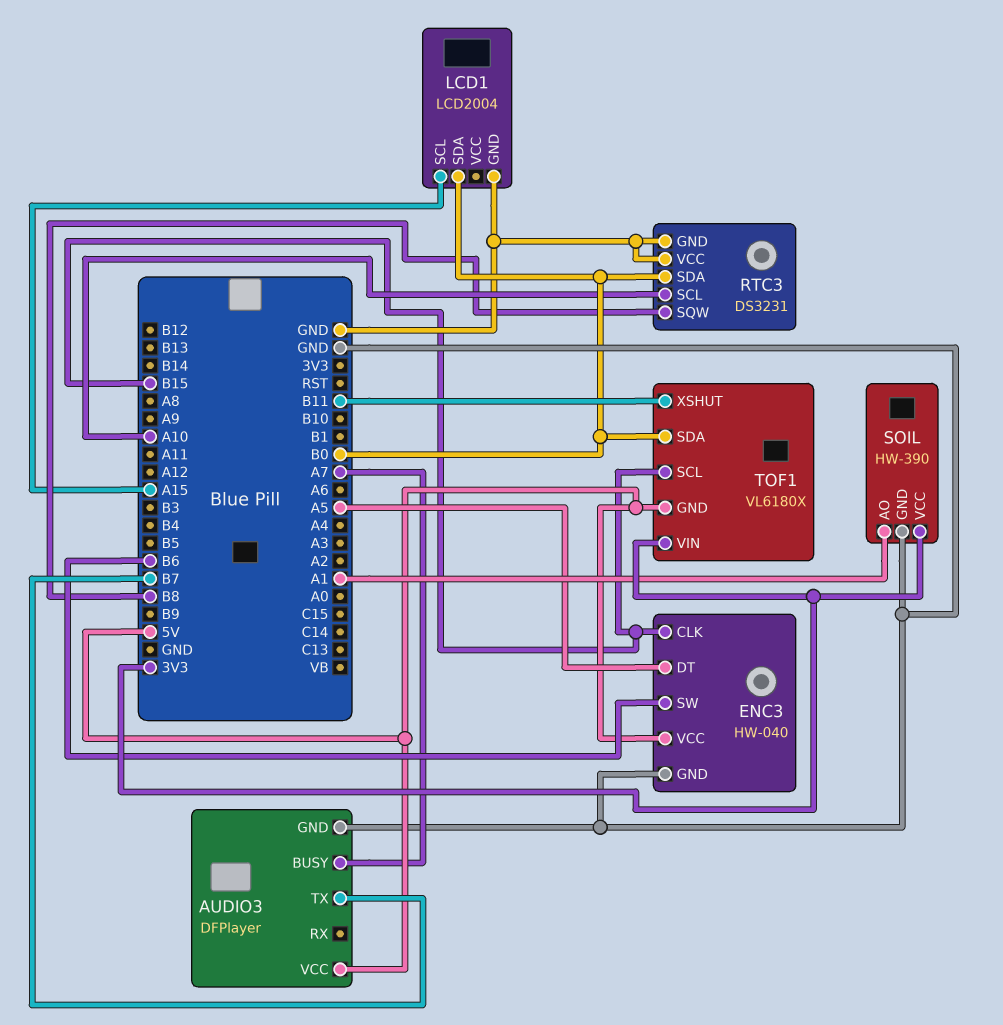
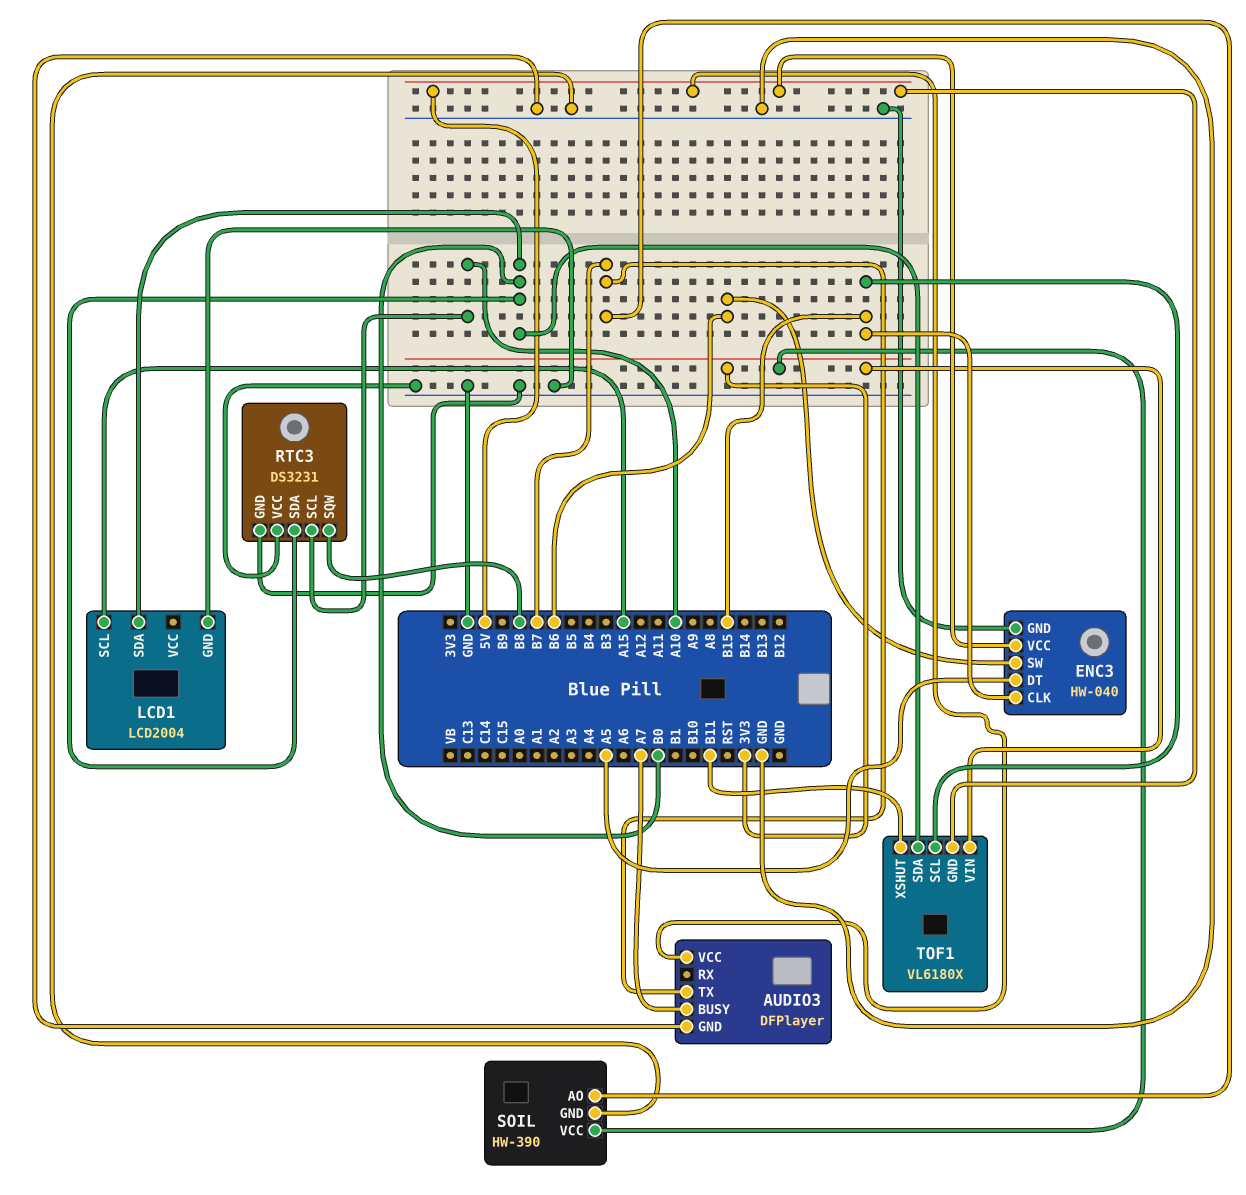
SOIL pin AO: A1 -> B7

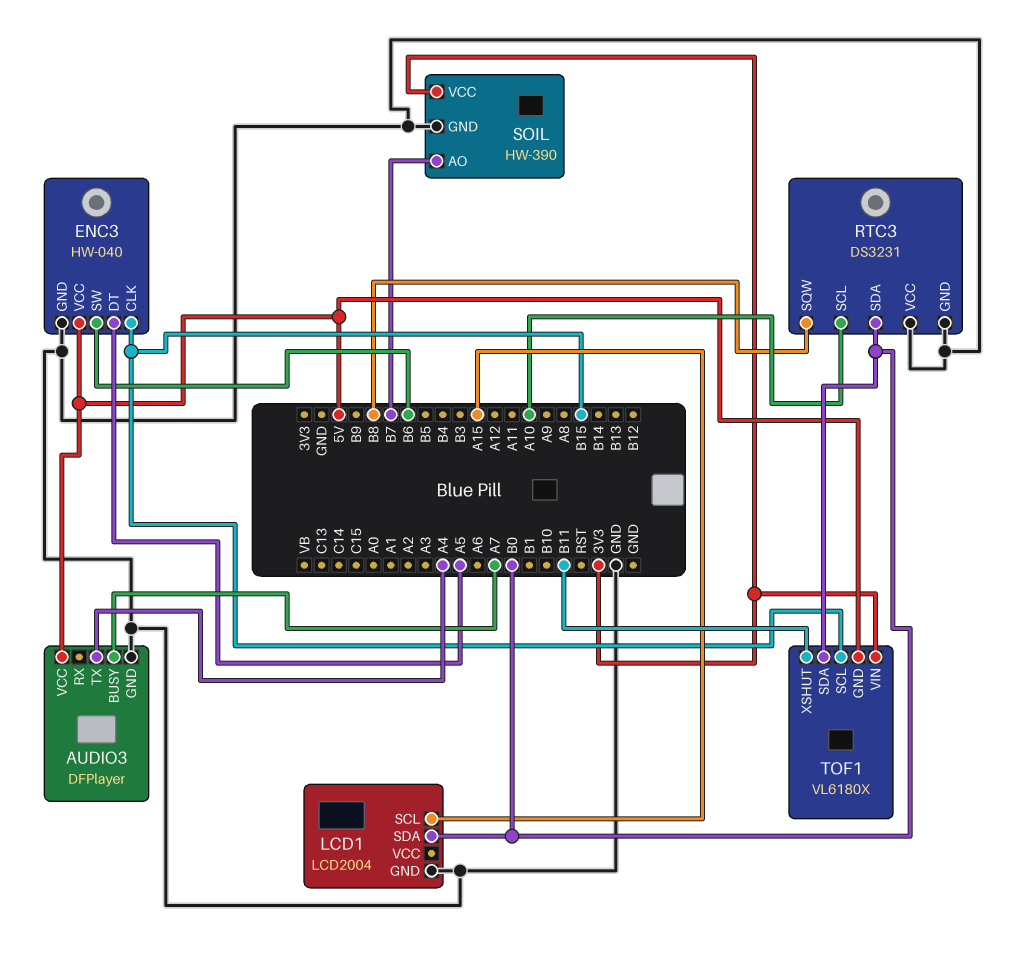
AUDIO3 pin TX: B7 -> A4

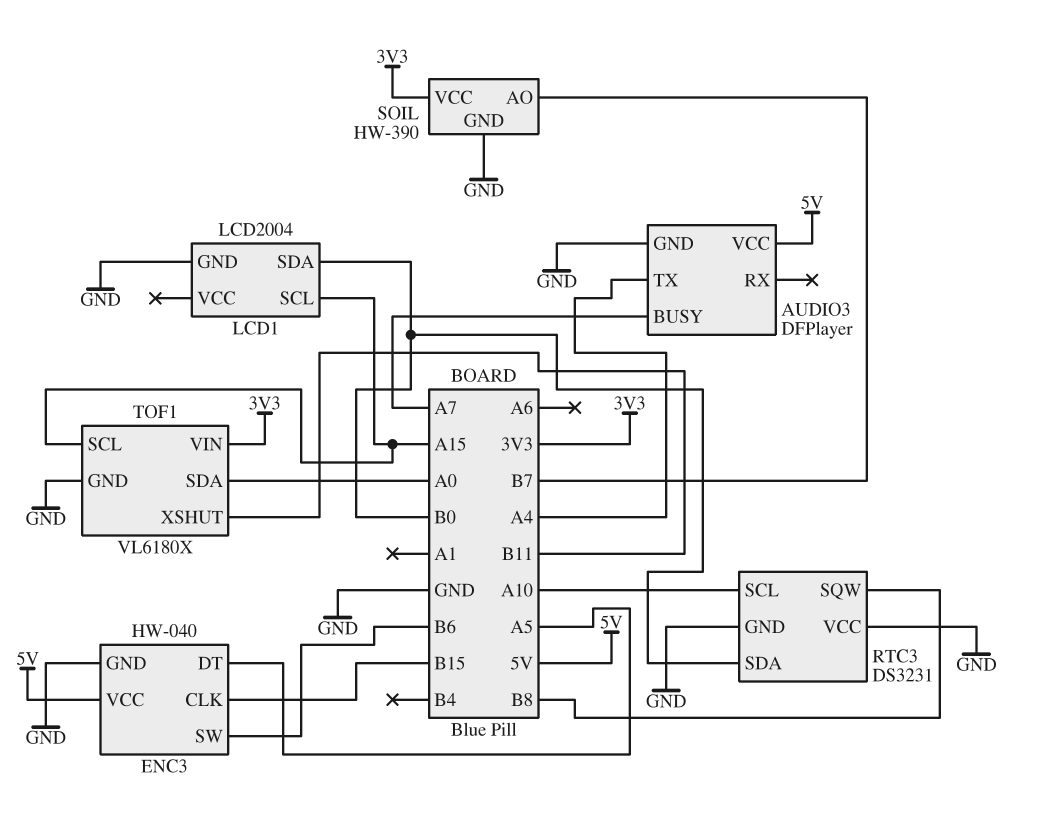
TOF1 pin GND: 5V -> GND
TOF1 pin SCL: B15 -> A15
TOF1 pin SDA: B0 -> A0

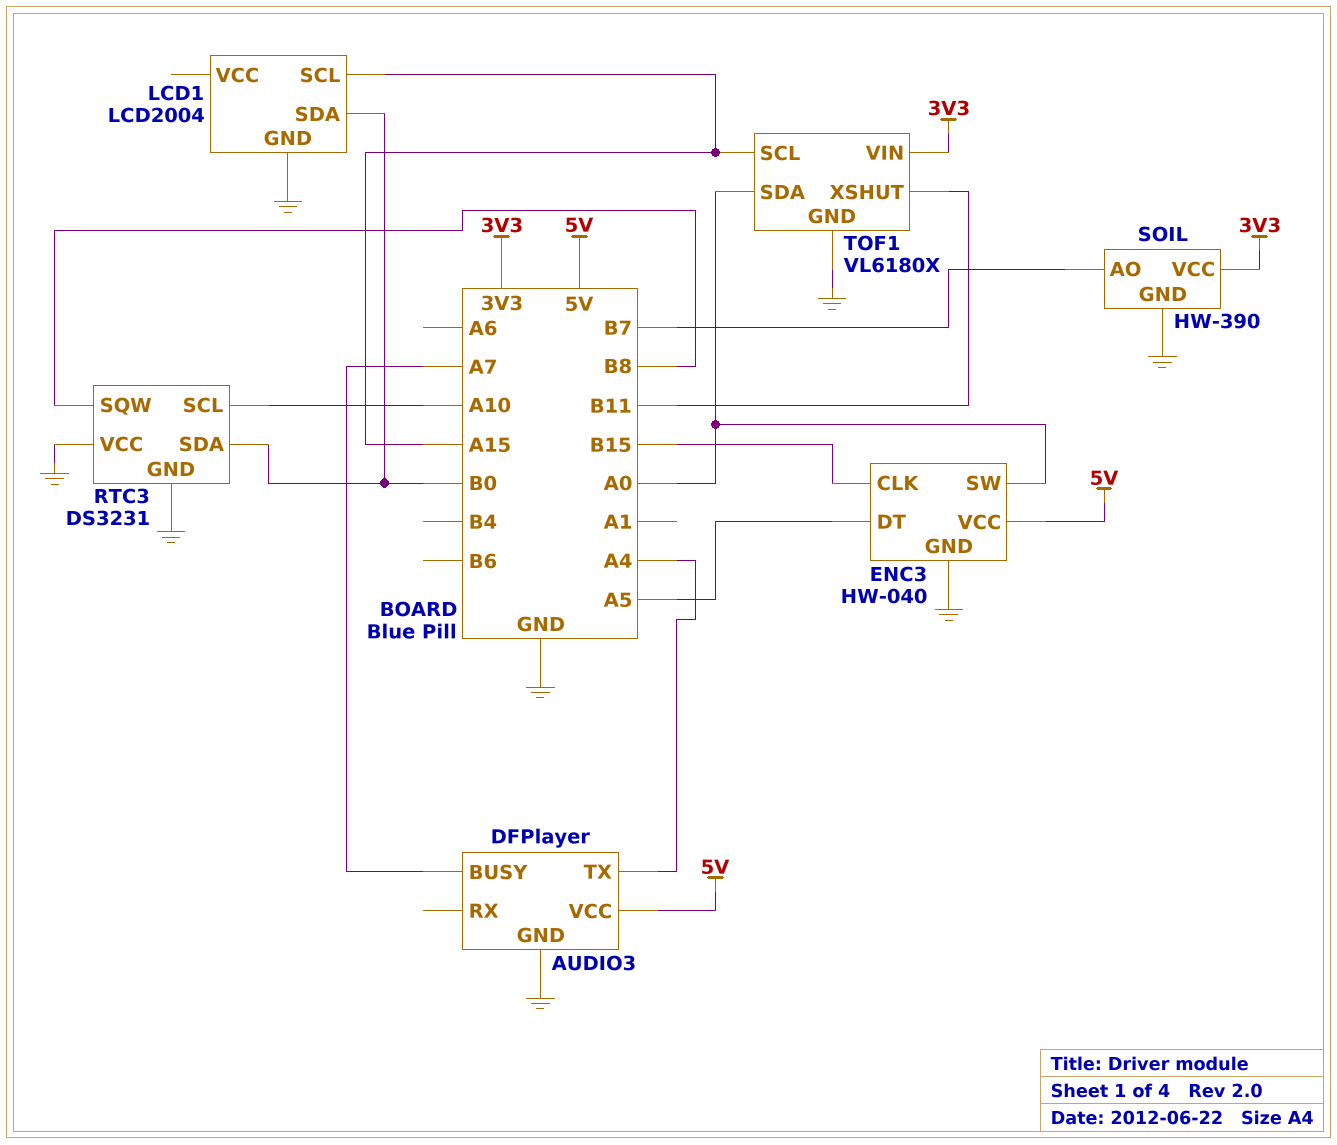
ENC3 pin SW: B6 -> A0

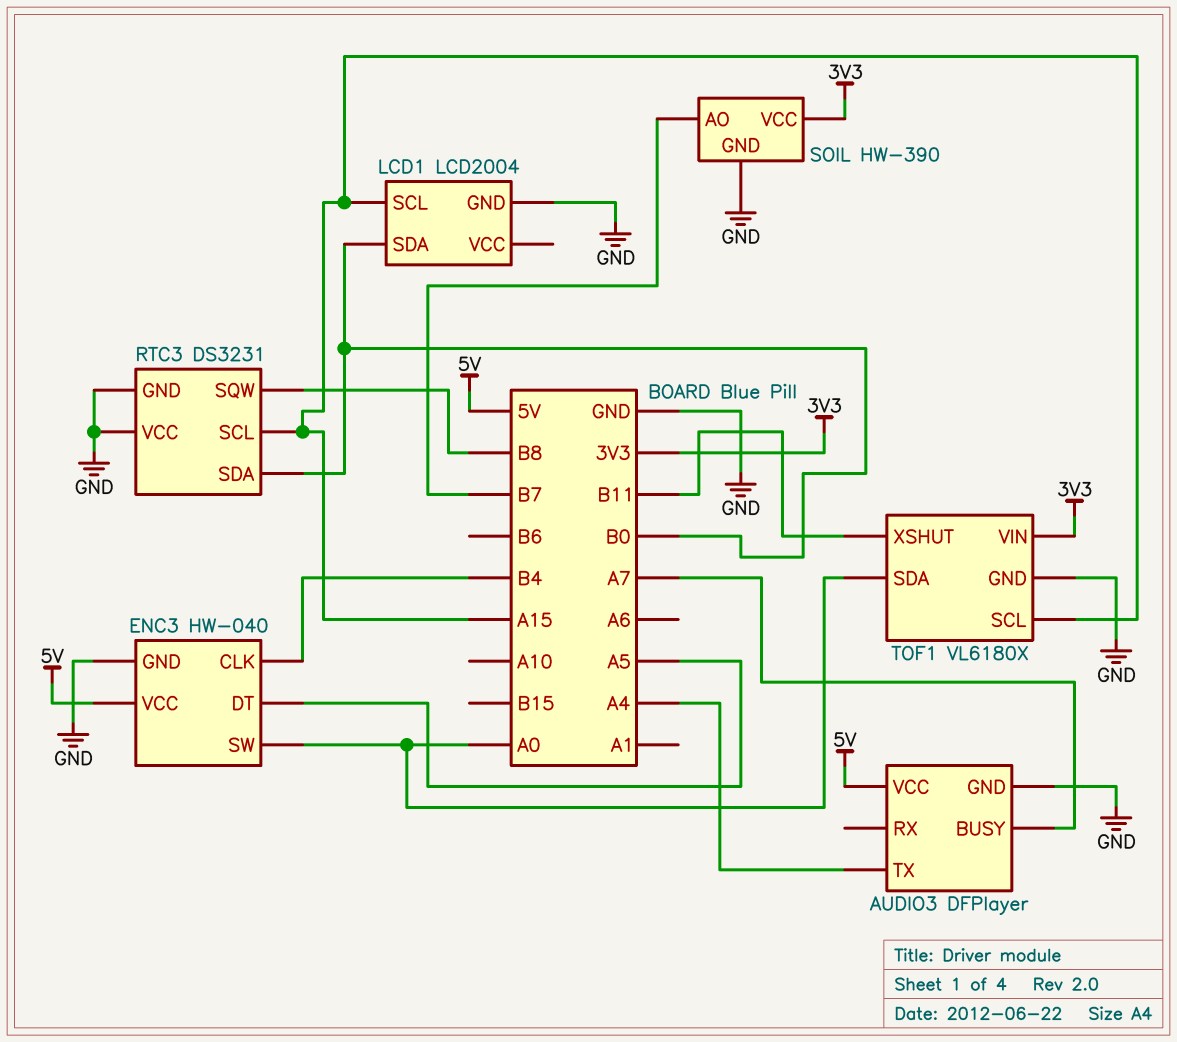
ENC3 pin CLK: B15 -> B4
RTC3 pin SCL: A10 -> A15

